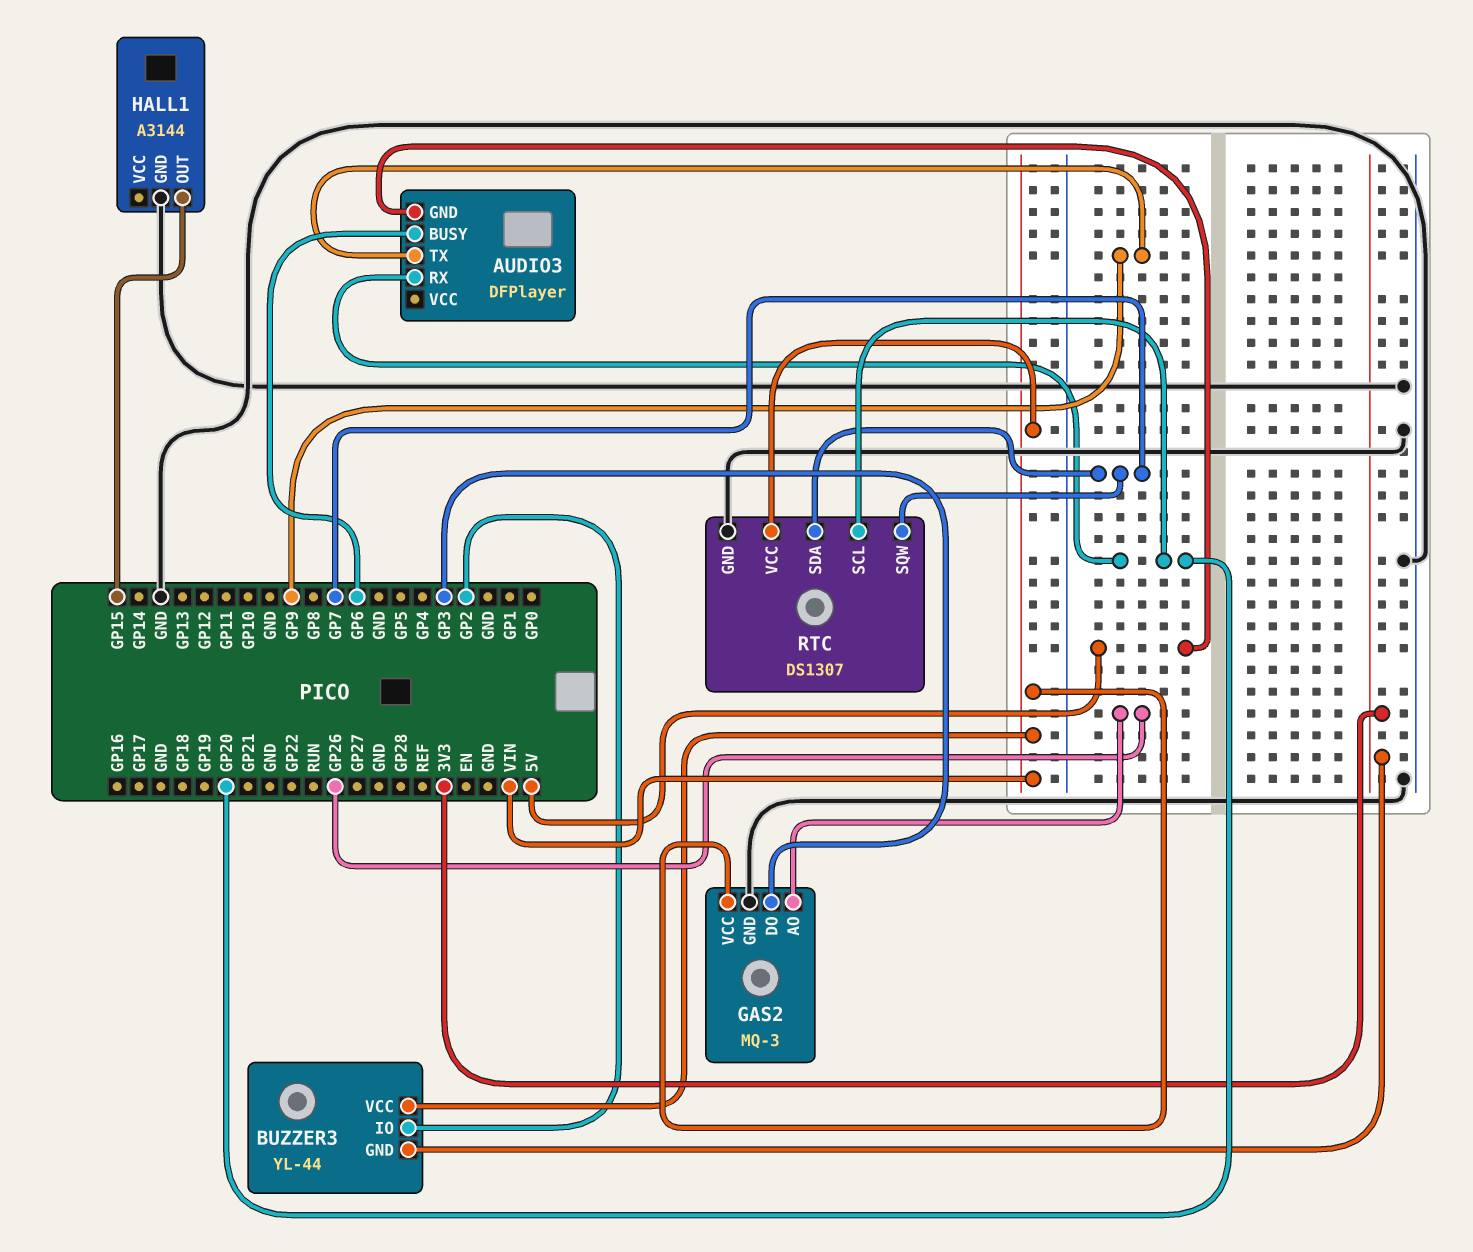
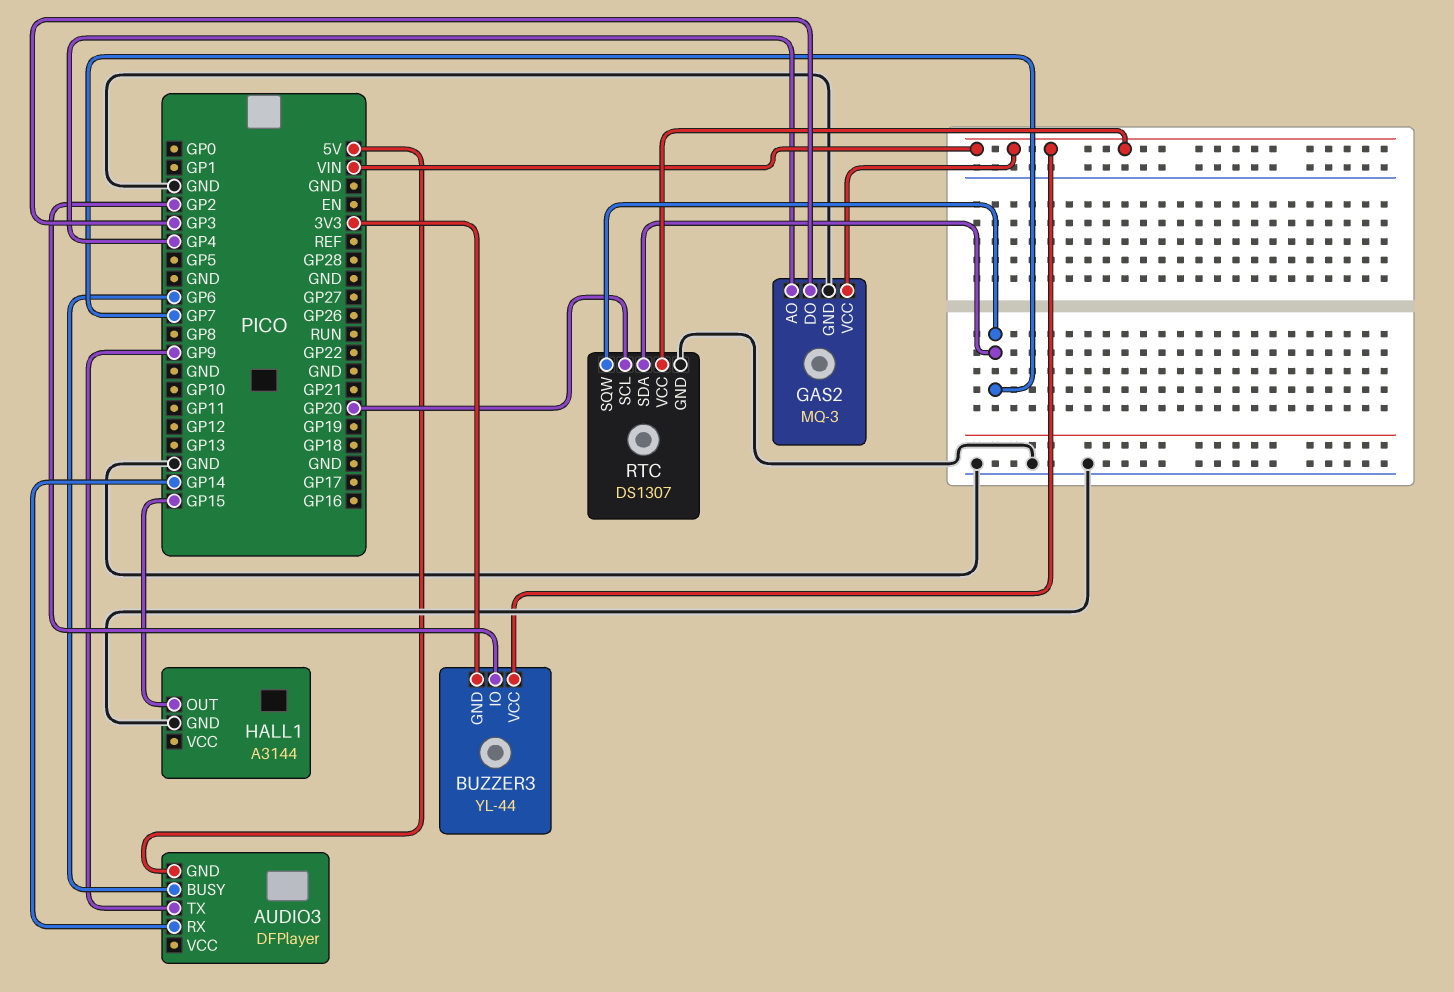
AUDIO3 pin RX: GP20 -> GP14
GAS2 pin AO: GP26 -> GP4

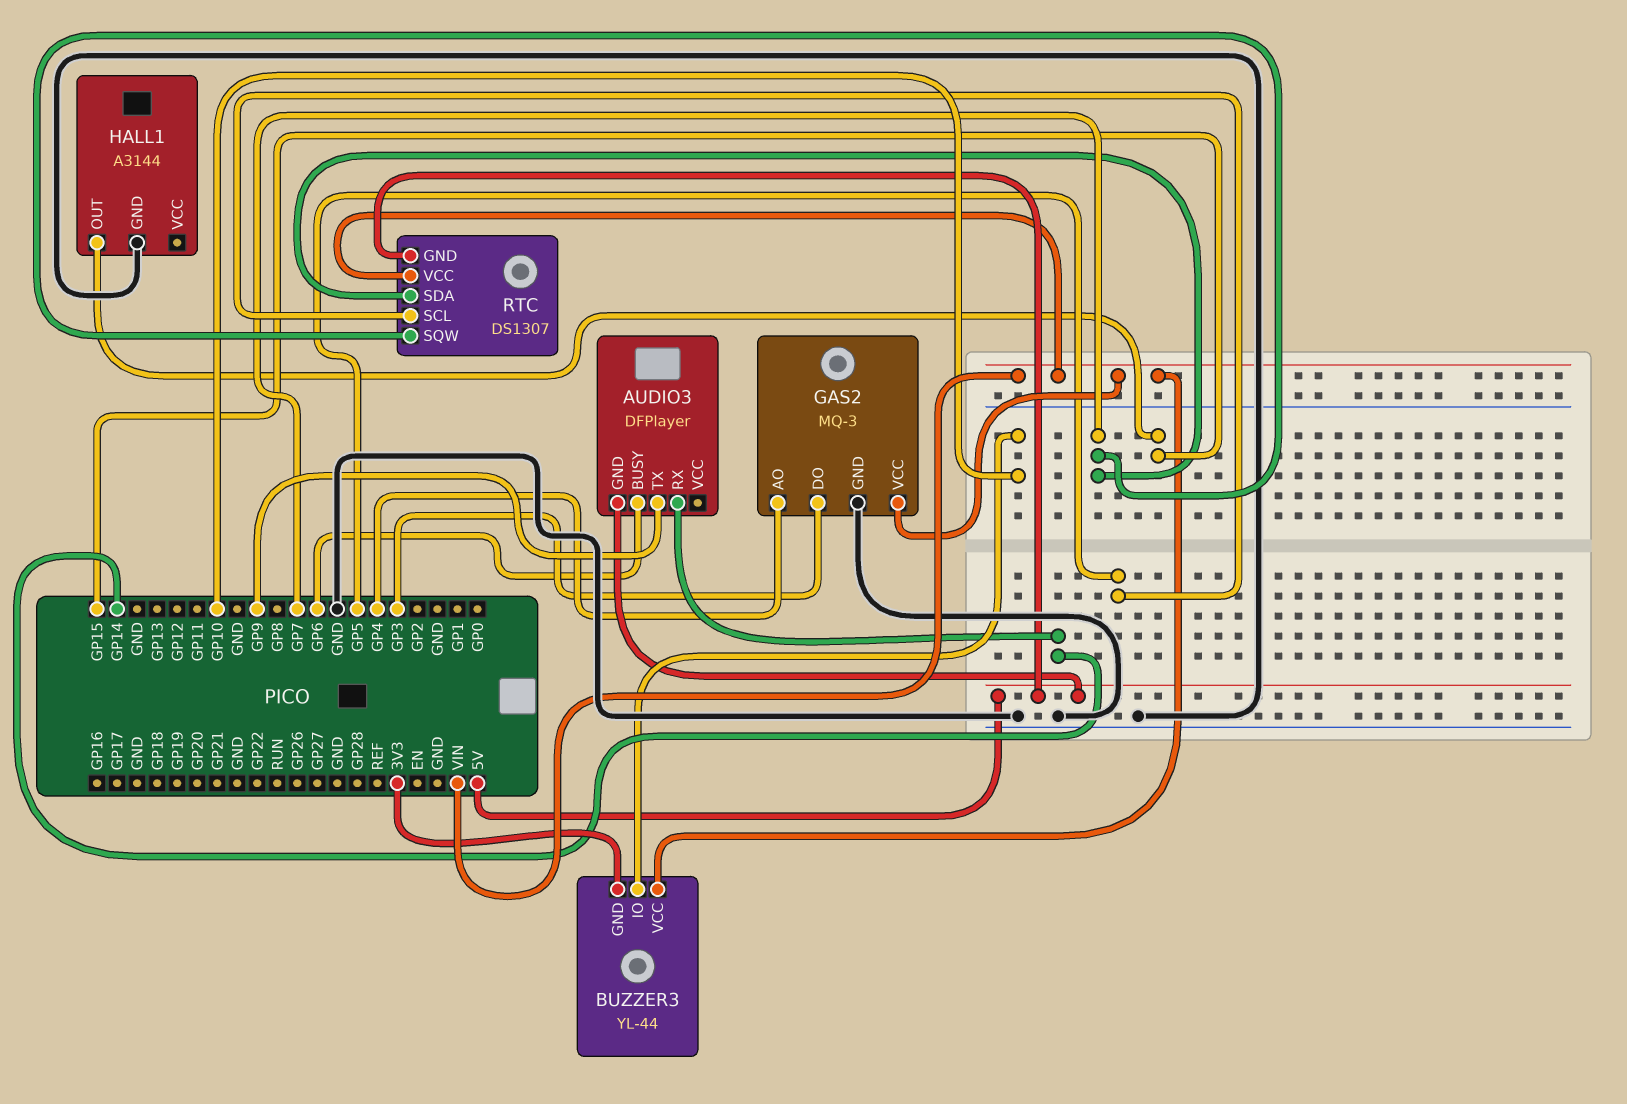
BUZZER3 pin IO: GP2 -> GP10
RTC pin GND: GND -> 5V
RTC pin SCL: GP20 -> GP5

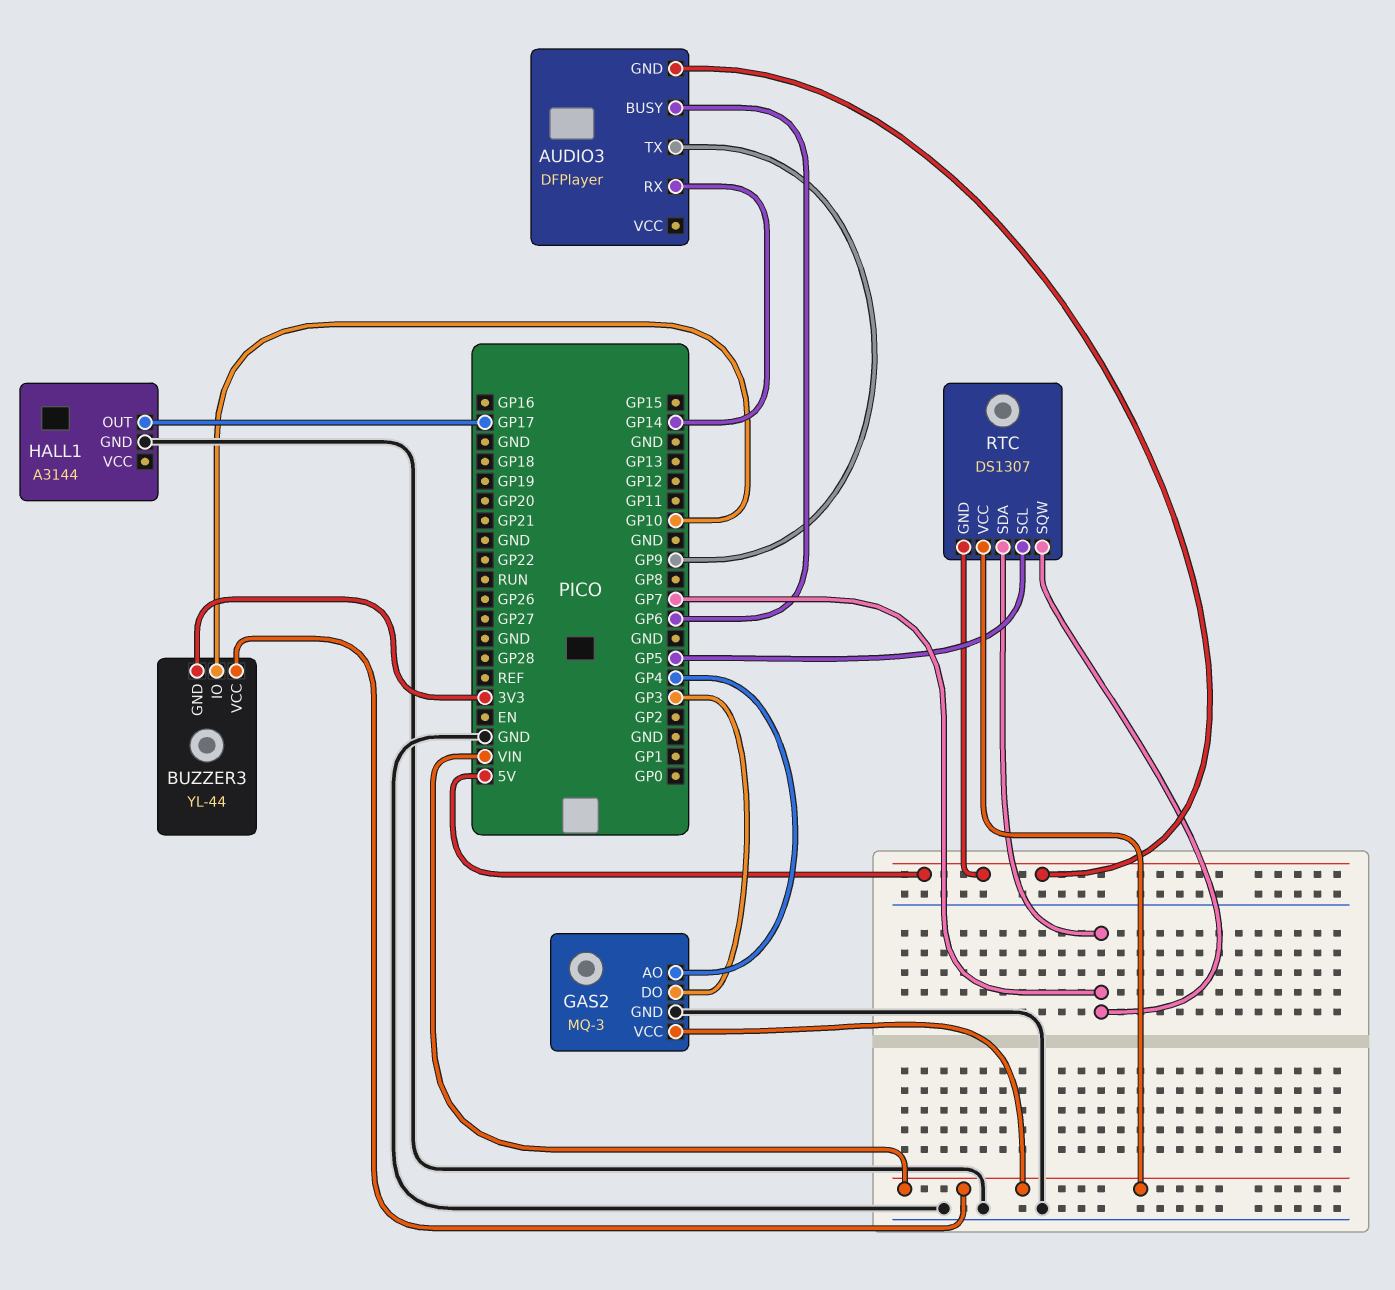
HALL1 pin OUT: GP15 -> GP17

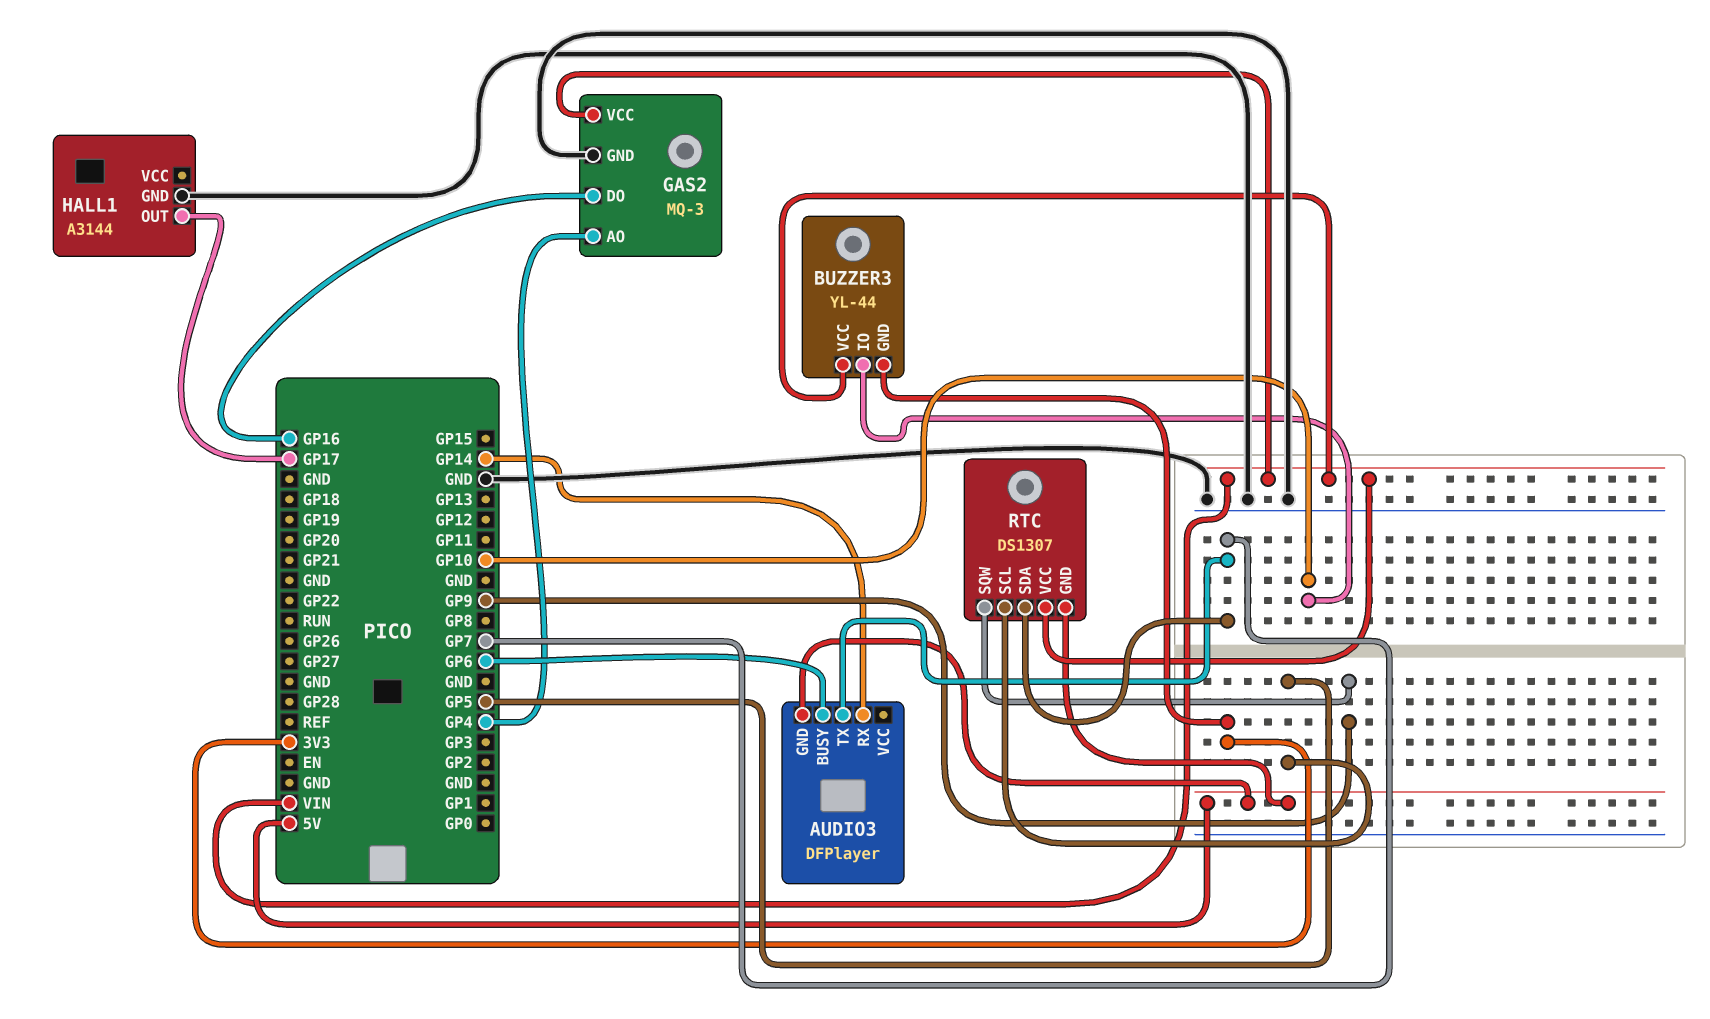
AUDIO3 pin TX: GP9 -> GP7
GAS2 pin DO: GP3 -> GP16
RTC pin SQW: GP7 -> GP9

